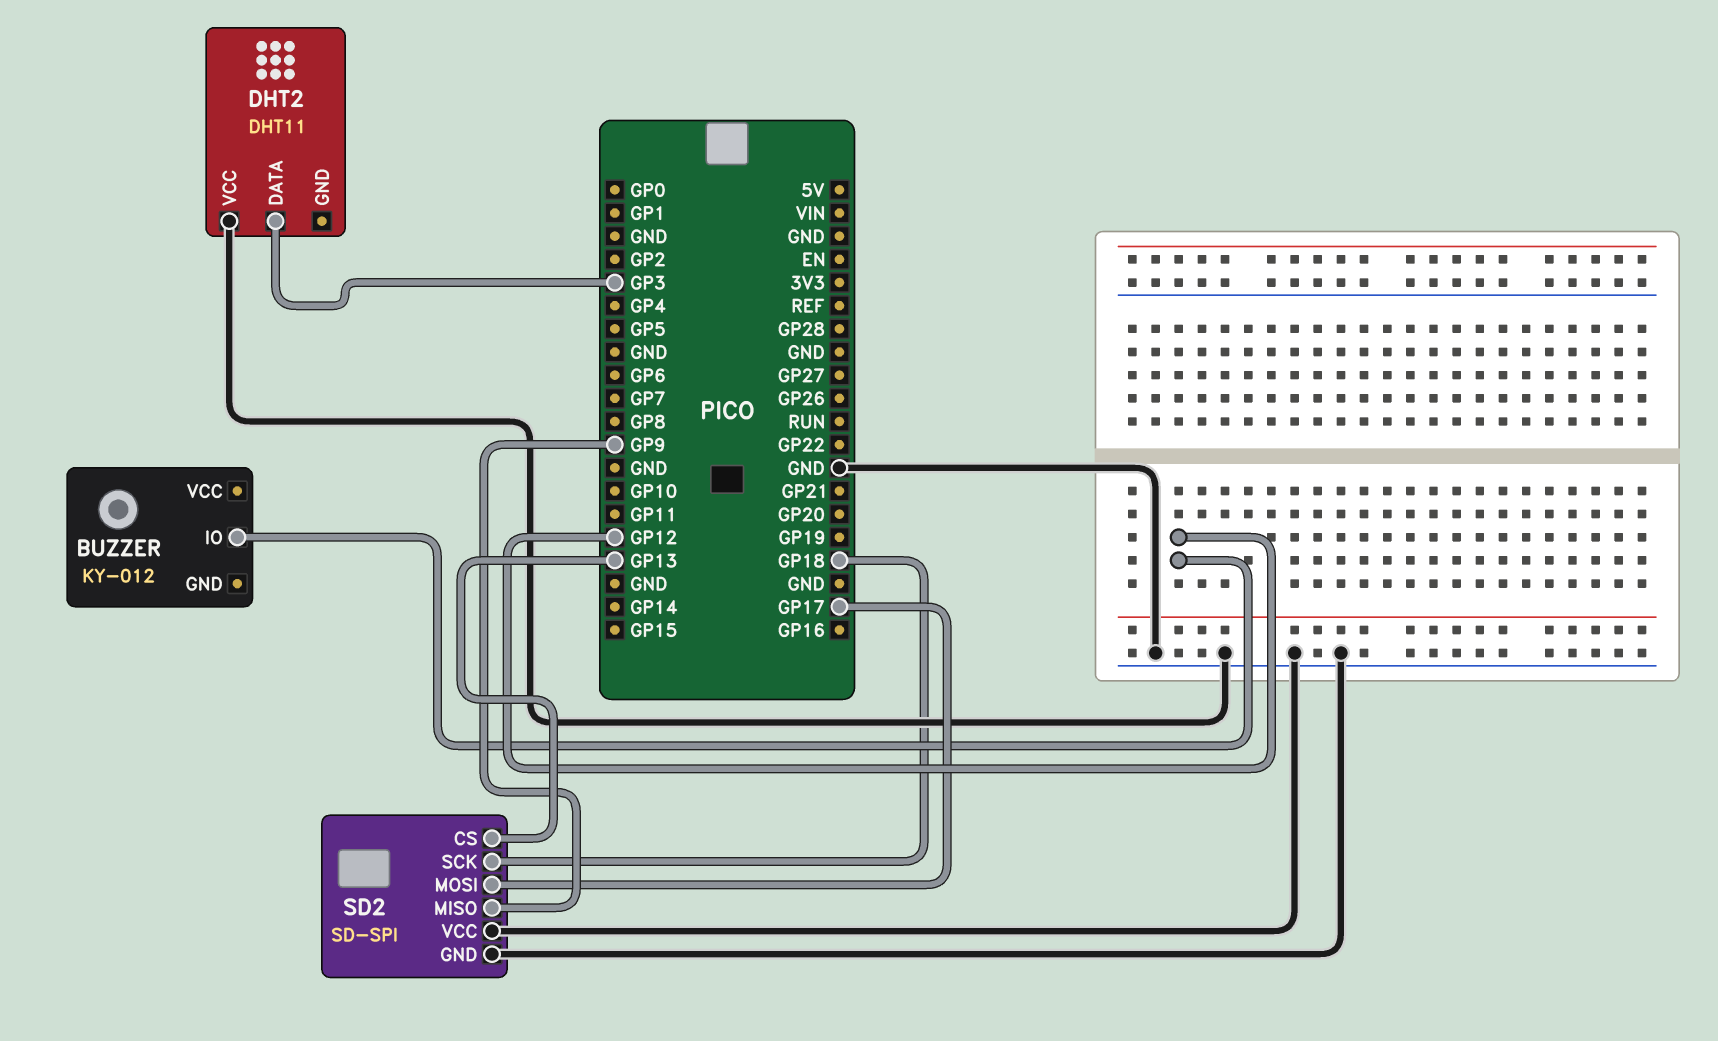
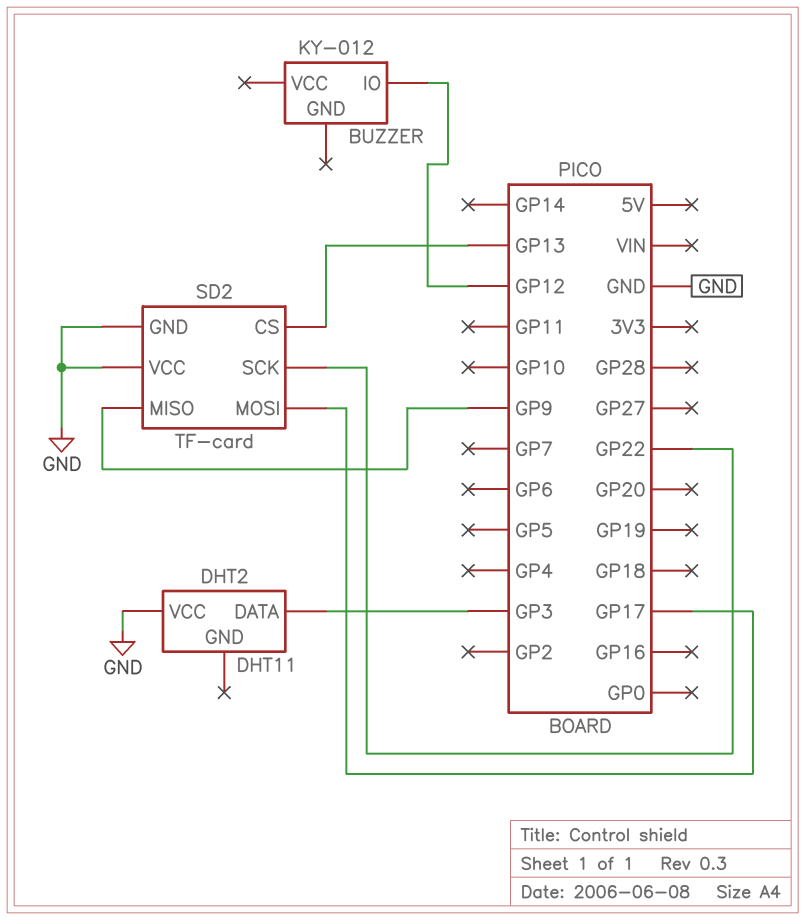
SD2: SD-SPI -> TF-card
SD2 pin SCK: GP18 -> GP22

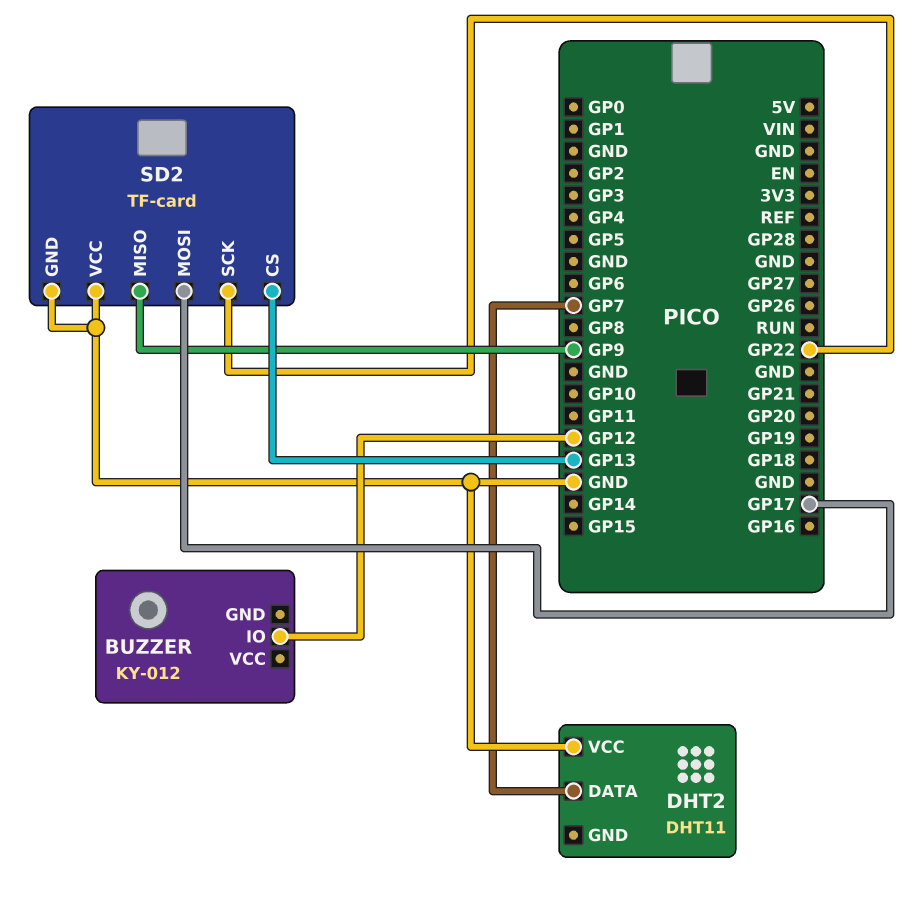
DHT2 pin DATA: GP3 -> GP7

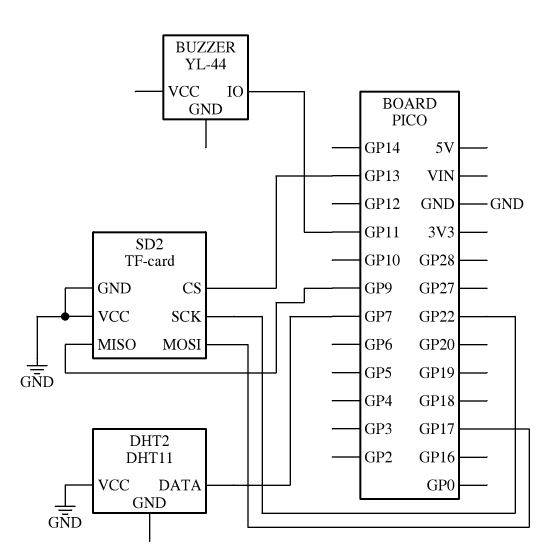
BUZZER: KY-012 -> YL-44
BUZZER pin IO: GP12 -> GP11

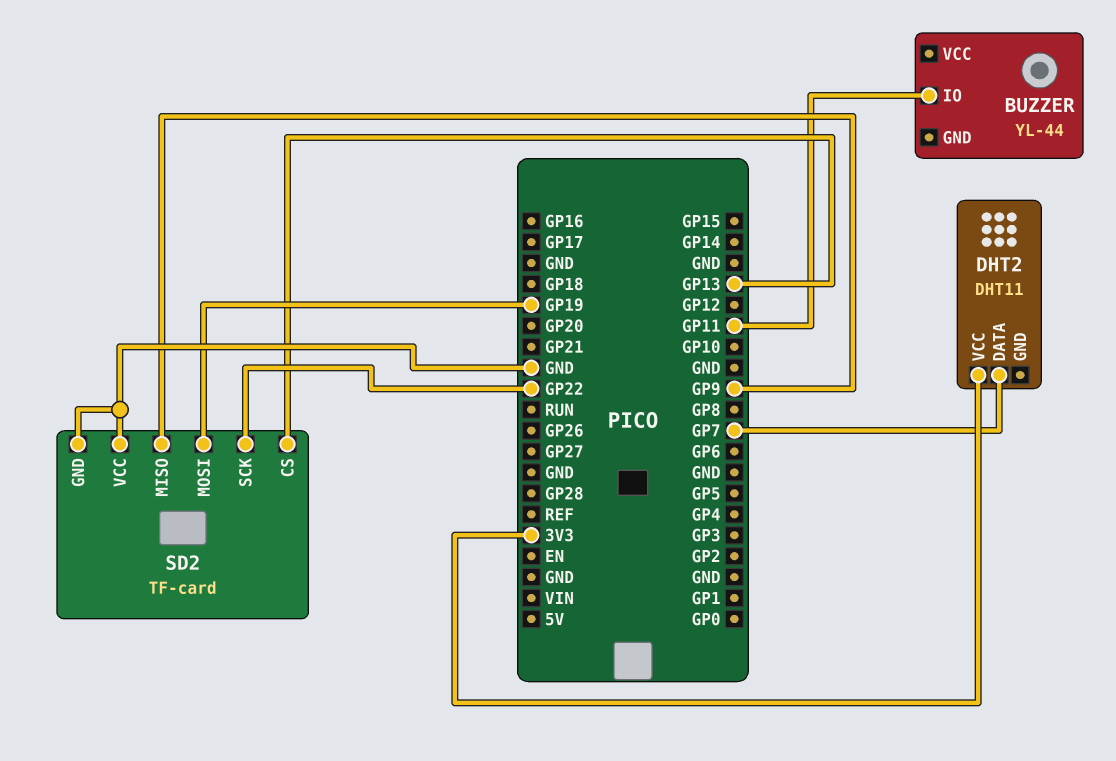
DHT2 pin VCC: GND -> 3V3
SD2 pin MOSI: GP17 -> GP19

